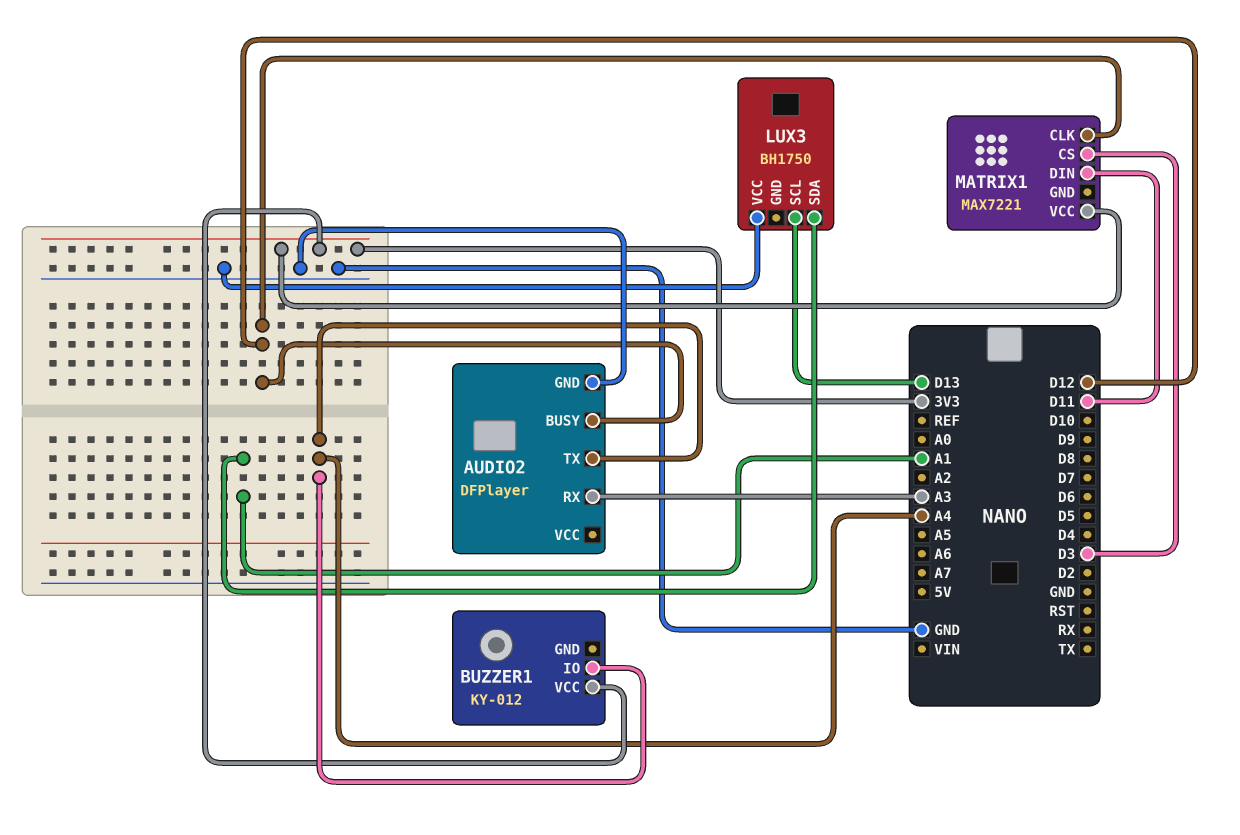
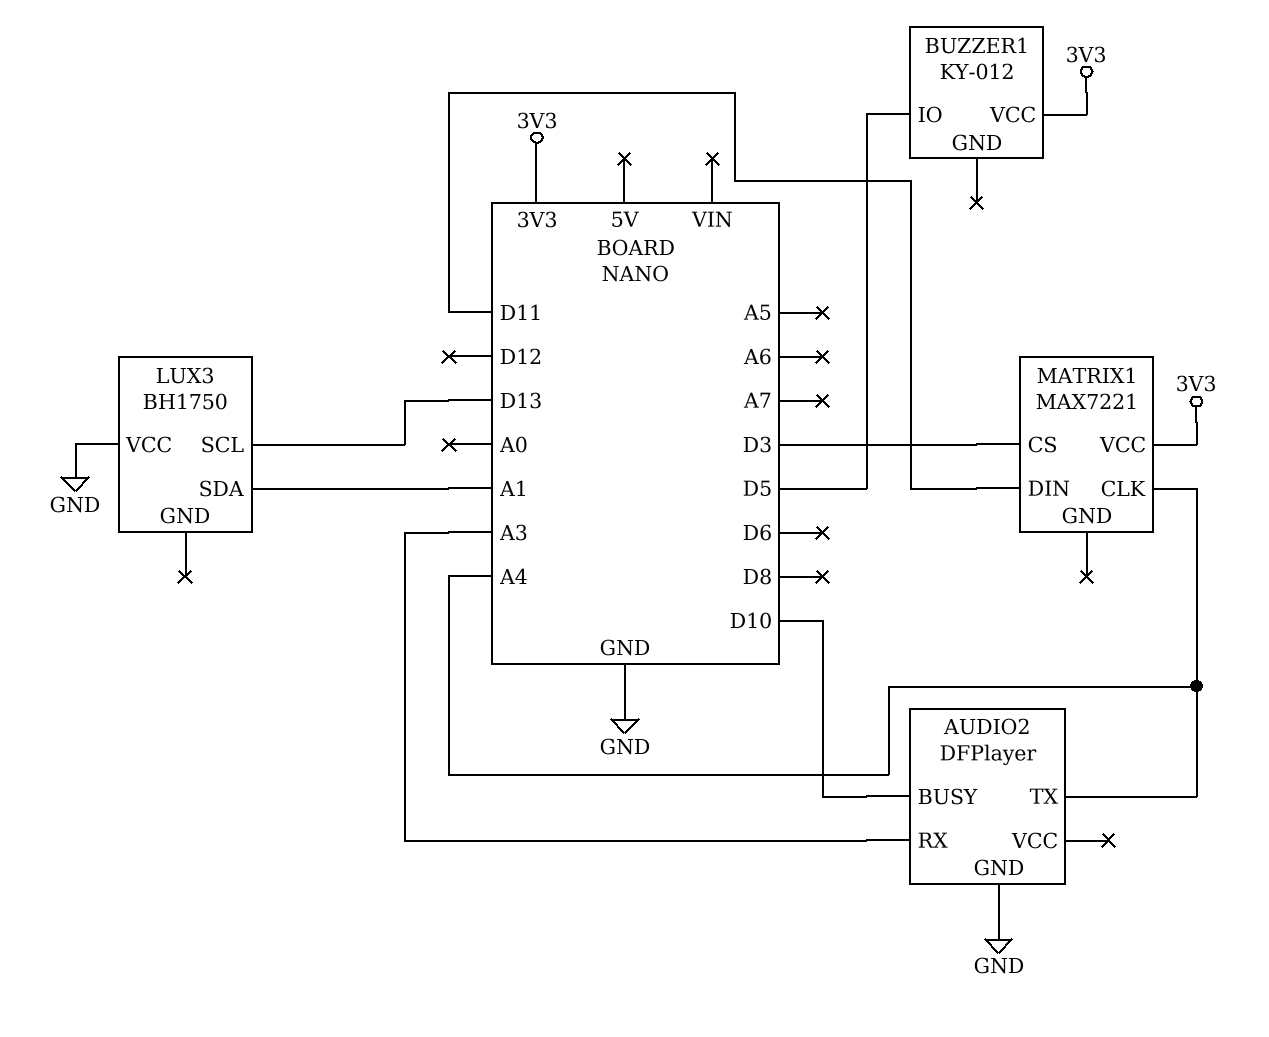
AUDIO2 pin BUSY: D12 -> D10
BUZZER1 pin IO: A4 -> D5
MATRIX1 pin CLK: D12 -> A4

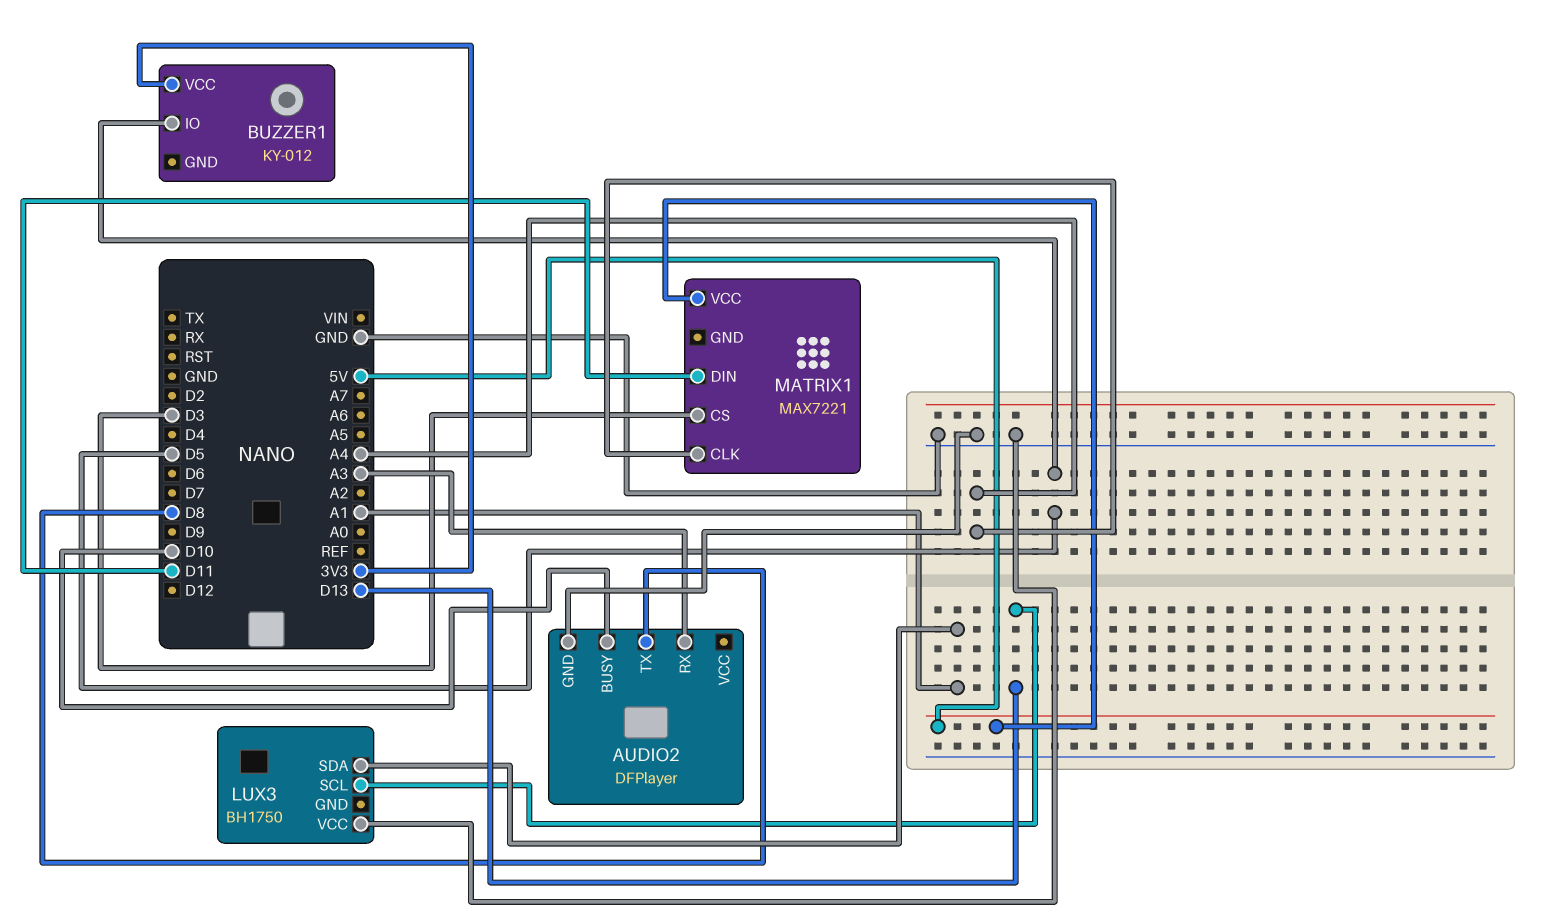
AUDIO2 pin TX: A4 -> D8
MATRIX1 pin VCC: 3V3 -> 5V

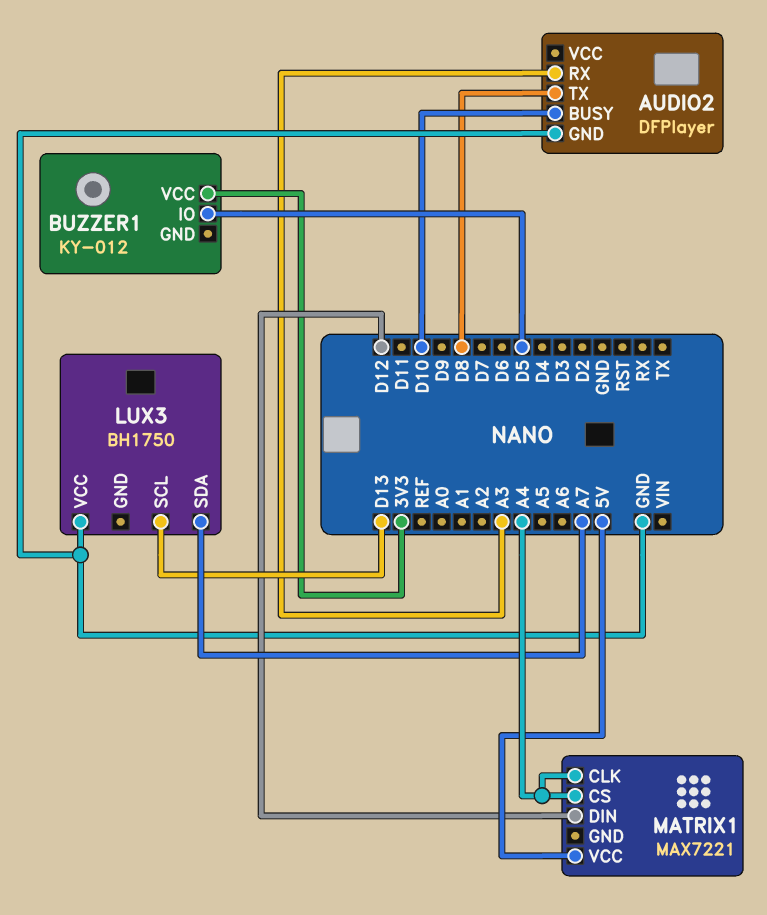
LUX3 pin SDA: A1 -> A7
MATRIX1 pin CS: D3 -> A4
MATRIX1 pin DIN: D11 -> D12

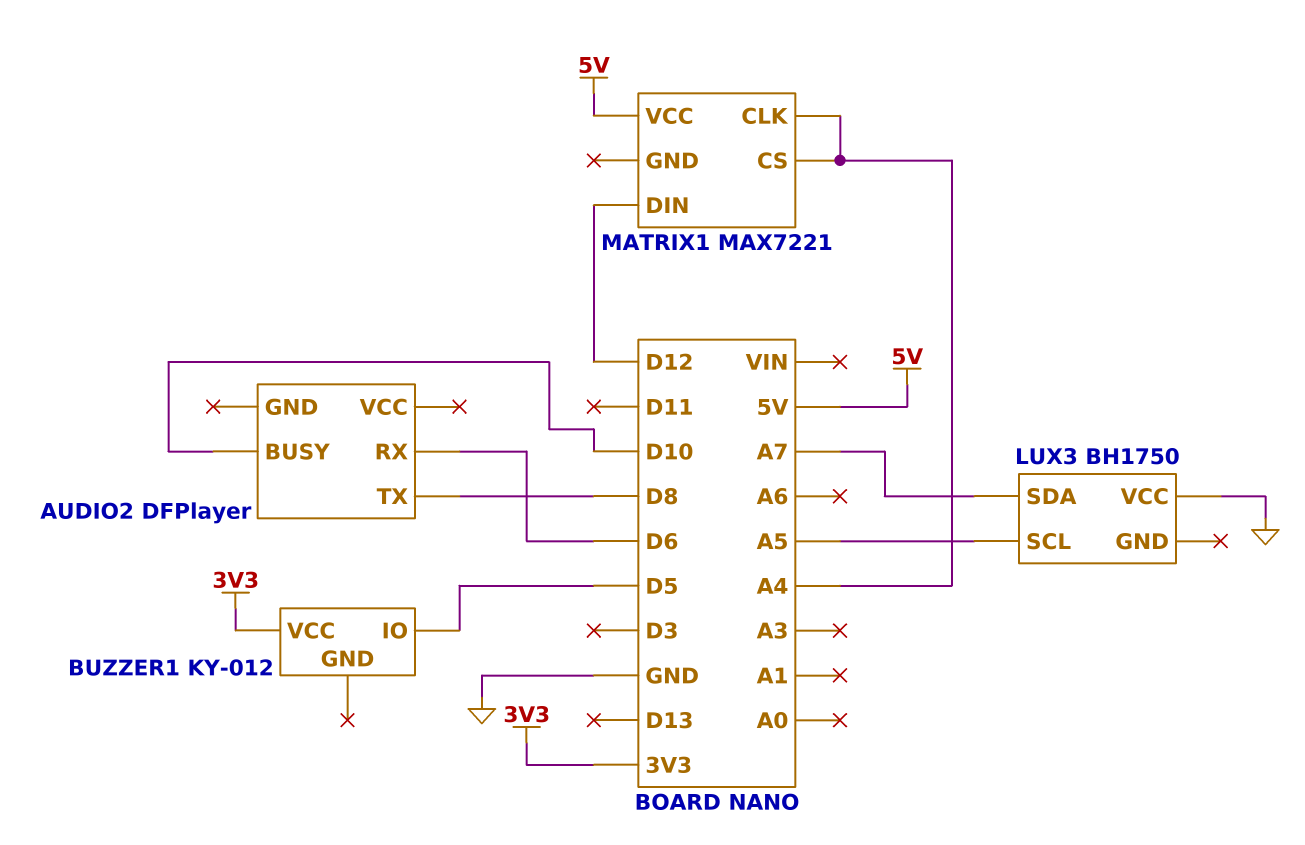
AUDIO2 pin GND: GND -> none
AUDIO2 pin RX: A3 -> D6
LUX3 pin SCL: D13 -> A5

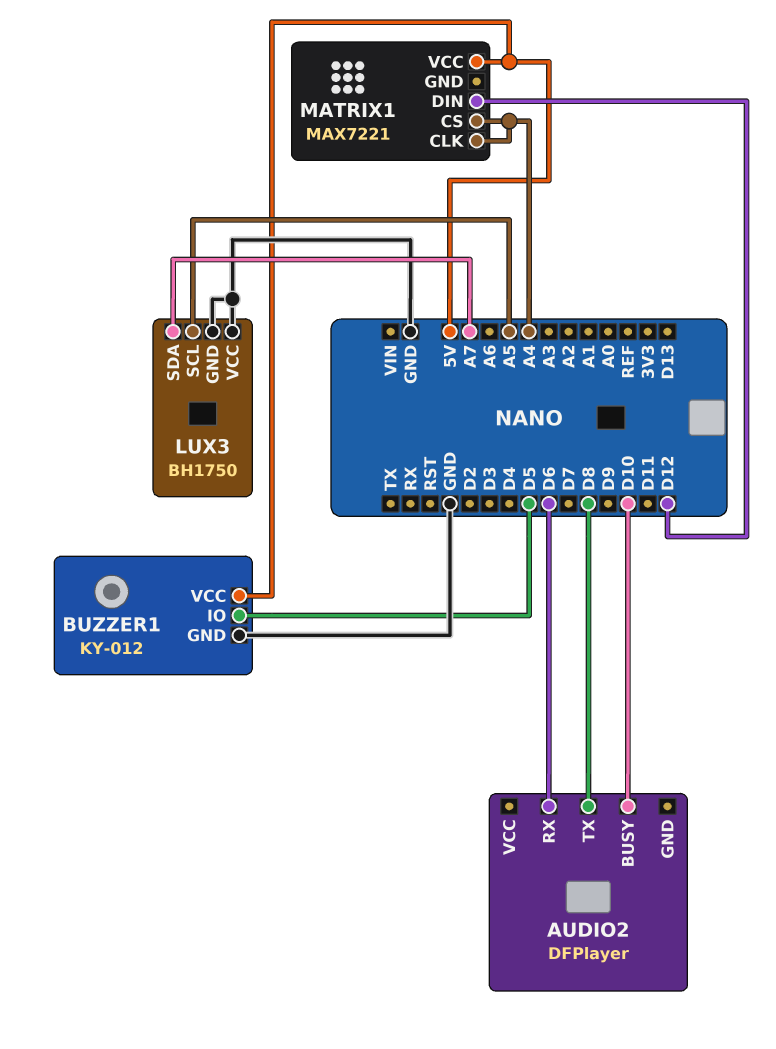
BUZZER1 pin GND: none -> GND
BUZZER1 pin VCC: 3V3 -> 5V
LUX3 pin GND: none -> GND

